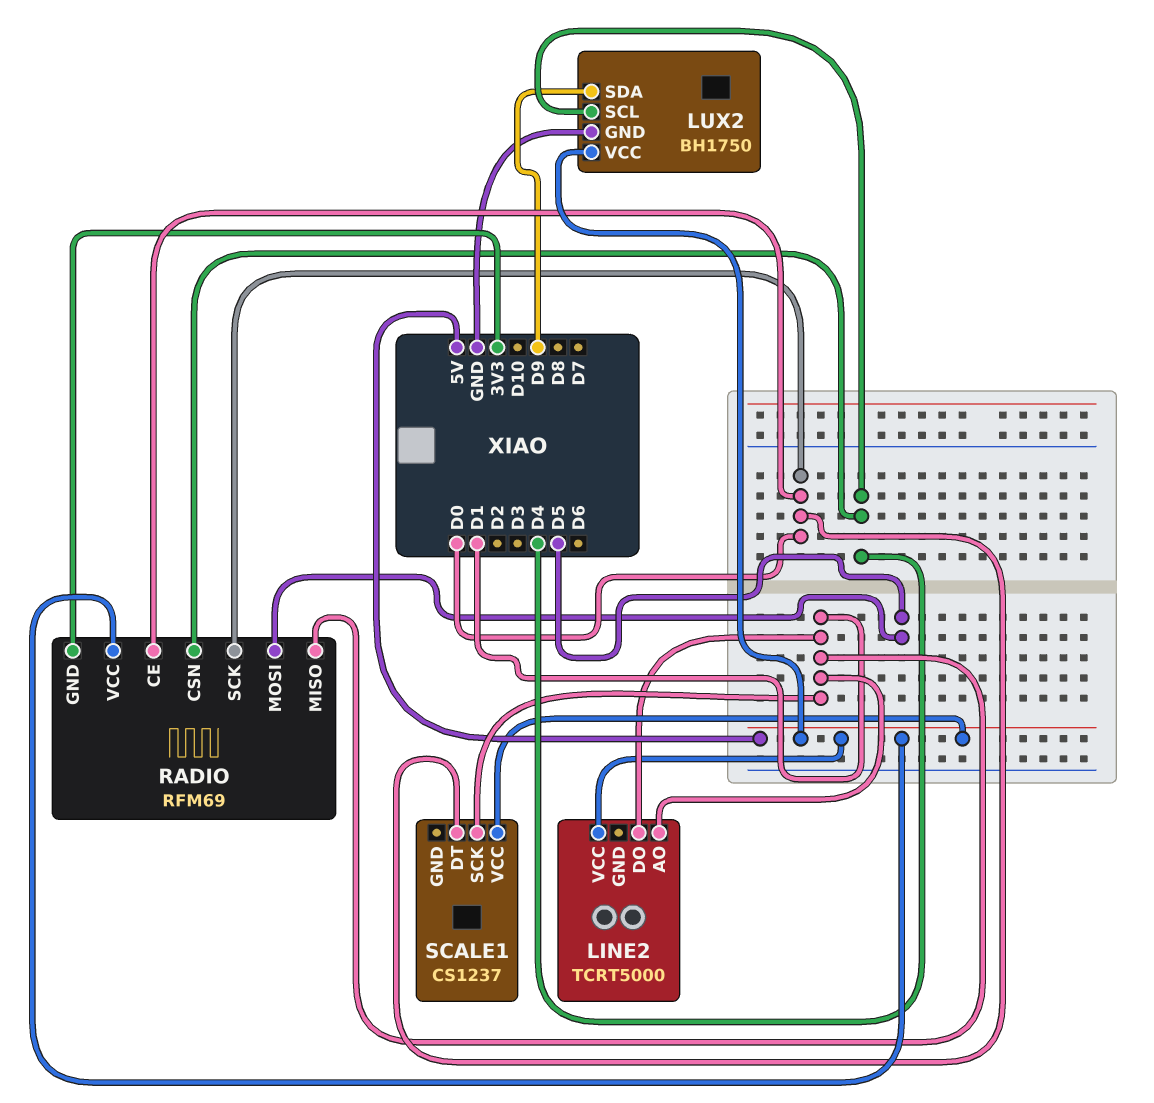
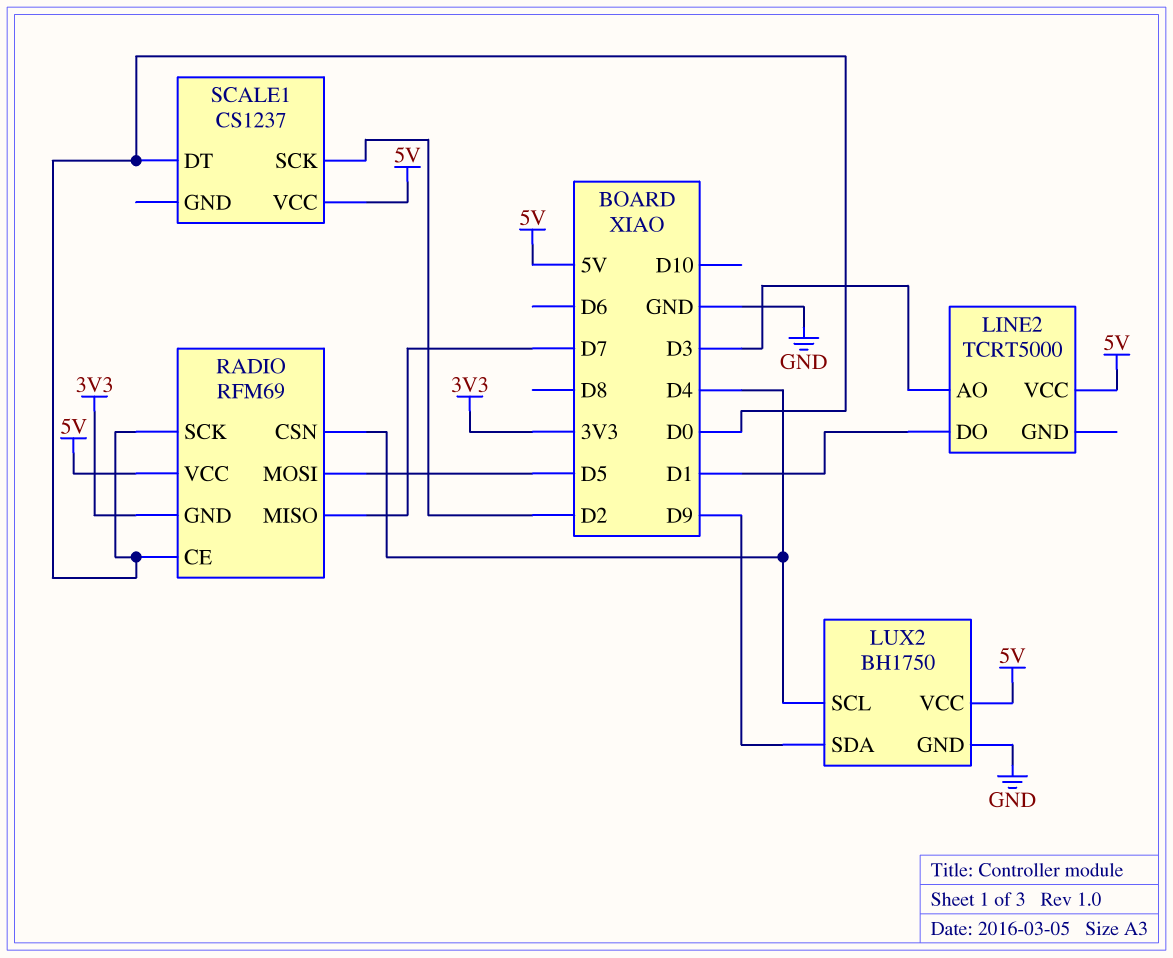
LINE2 pin AO: D1 -> D3
RADIO pin MISO: D1 -> D7
SCALE1 pin SCK: D1 -> D2

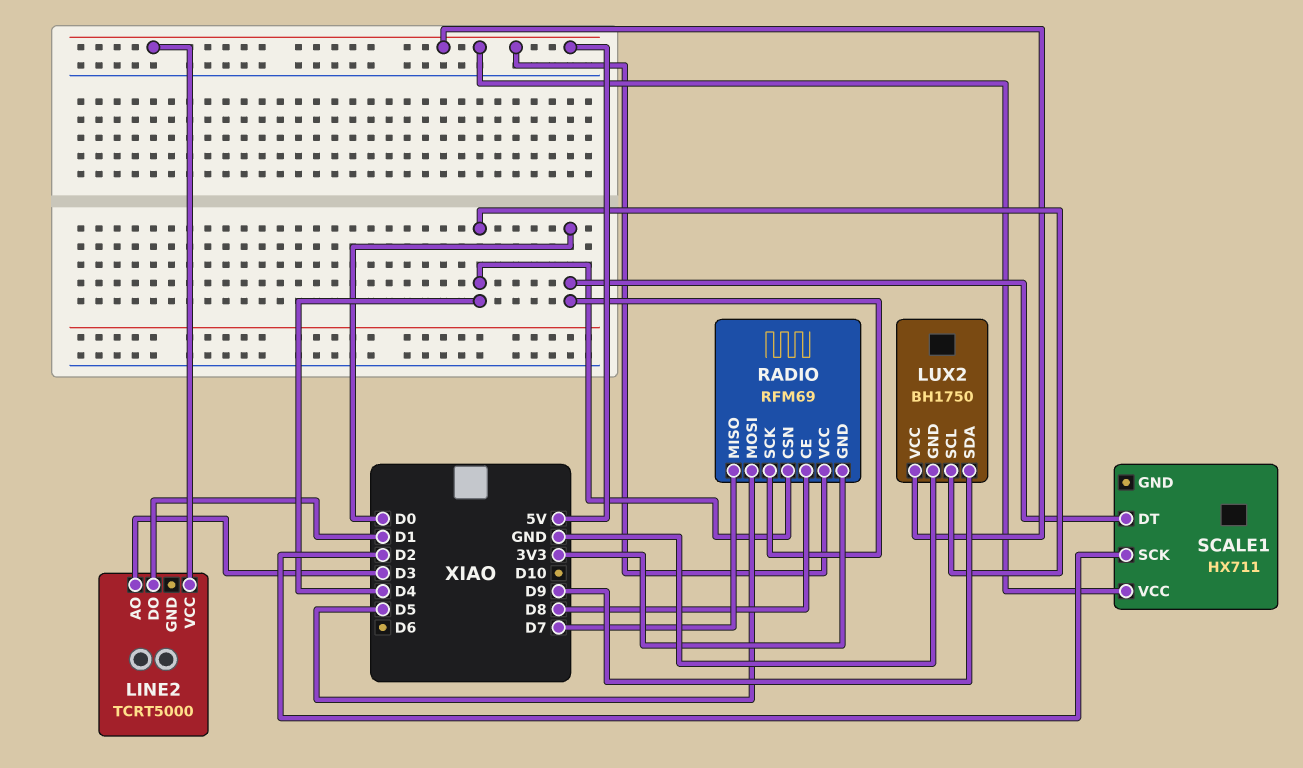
RADIO pin CE: D0 -> D8
SCALE1: CS1237 -> HX711

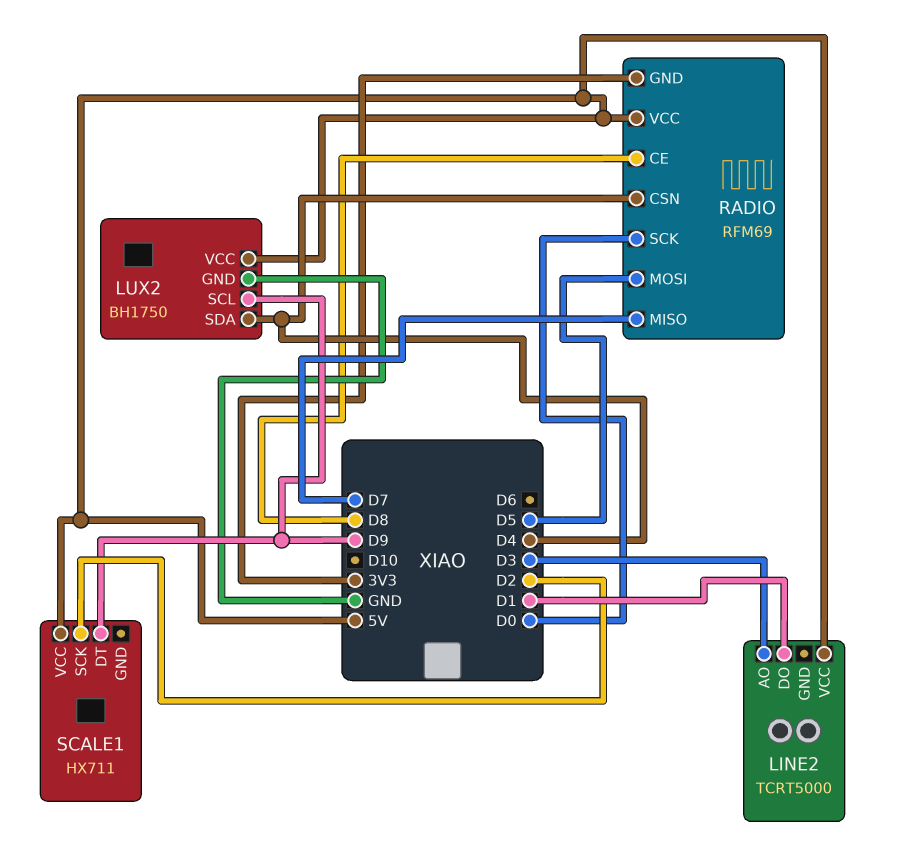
LUX2 pin SCL: D4 -> D9
LUX2 pin SDA: D9 -> D4
SCALE1 pin DT: D0 -> D9

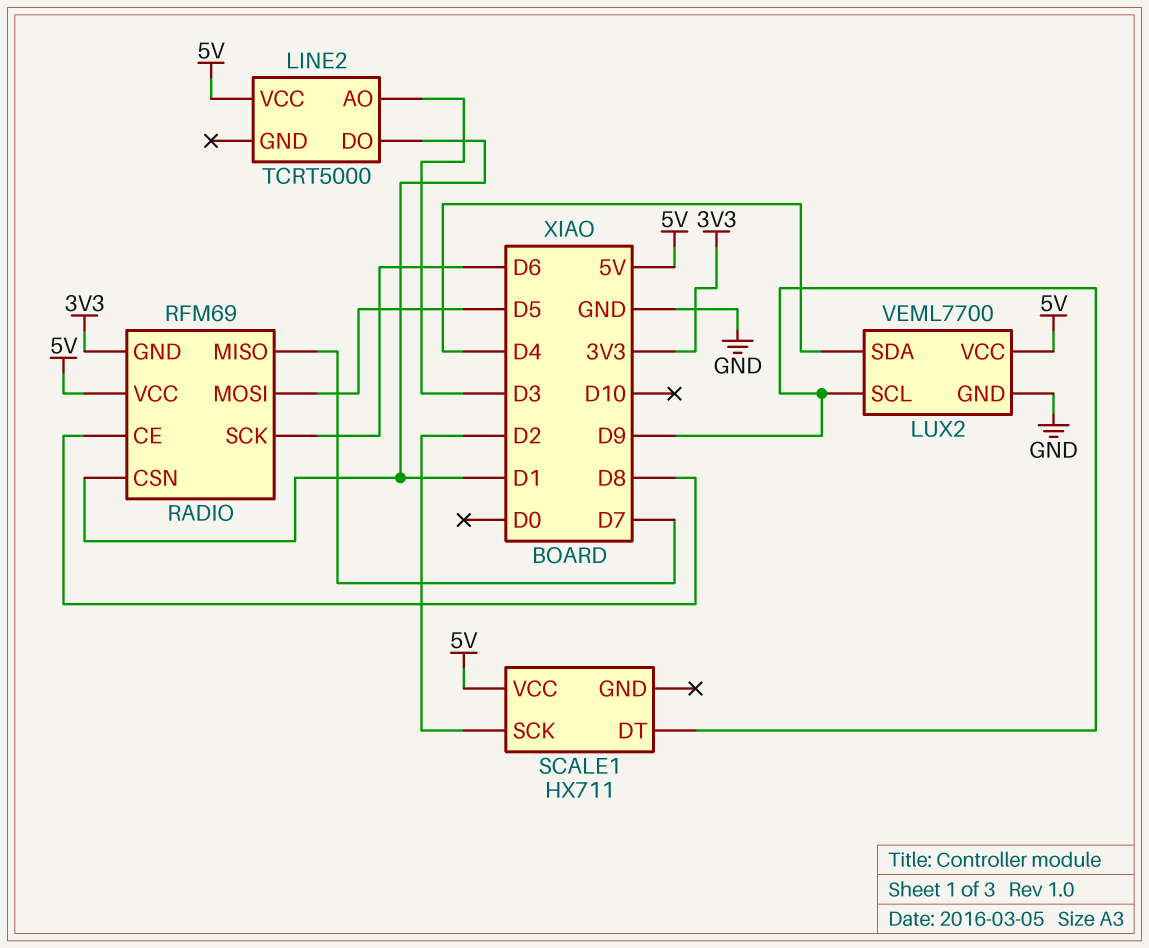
LUX2: BH1750 -> VEML7700
RADIO pin CSN: D4 -> D1
RADIO pin SCK: D0 -> D6

